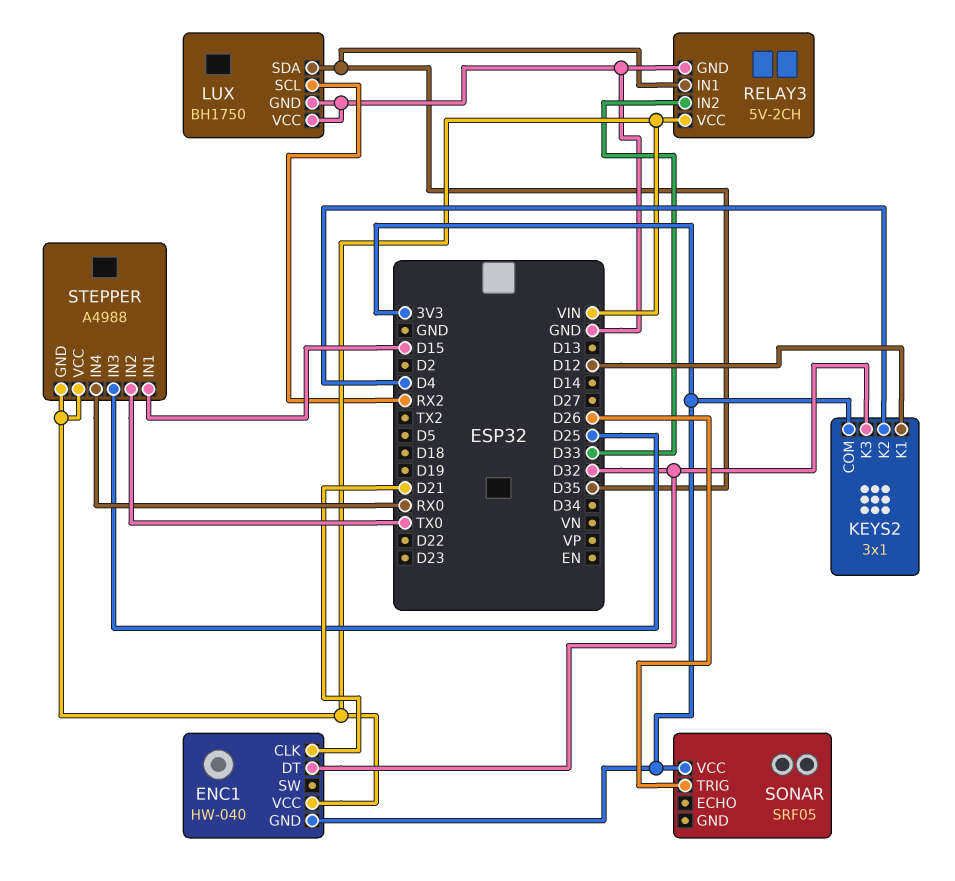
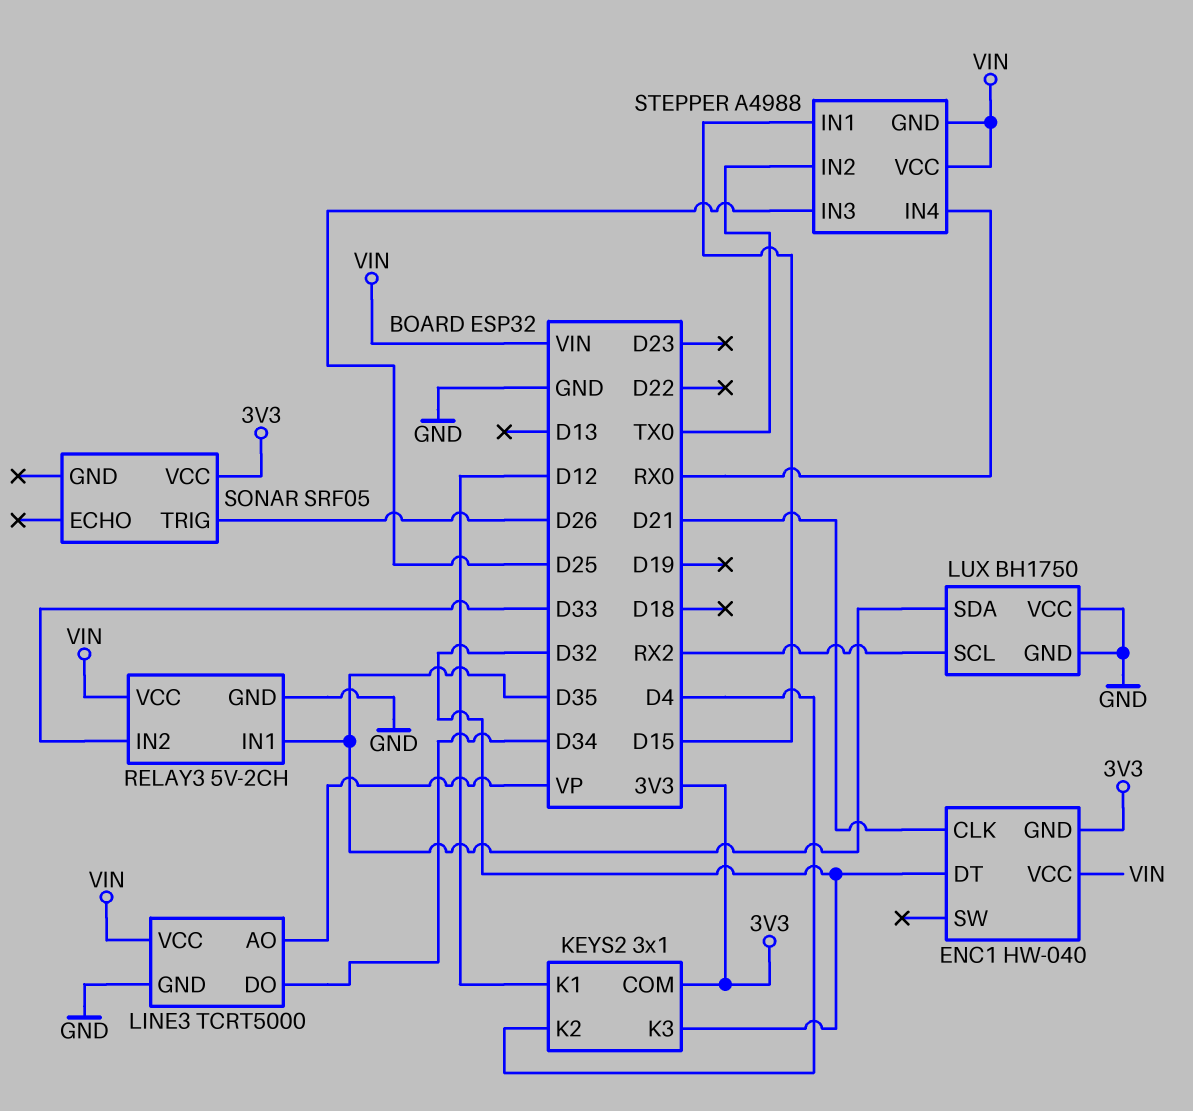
LINE3: none -> TCRT5000
LINE3 pin AO: none -> VP
LINE3 pin DO: none -> D34
LINE3 pin GND: none -> GND
LINE3 pin VCC: none -> VIN

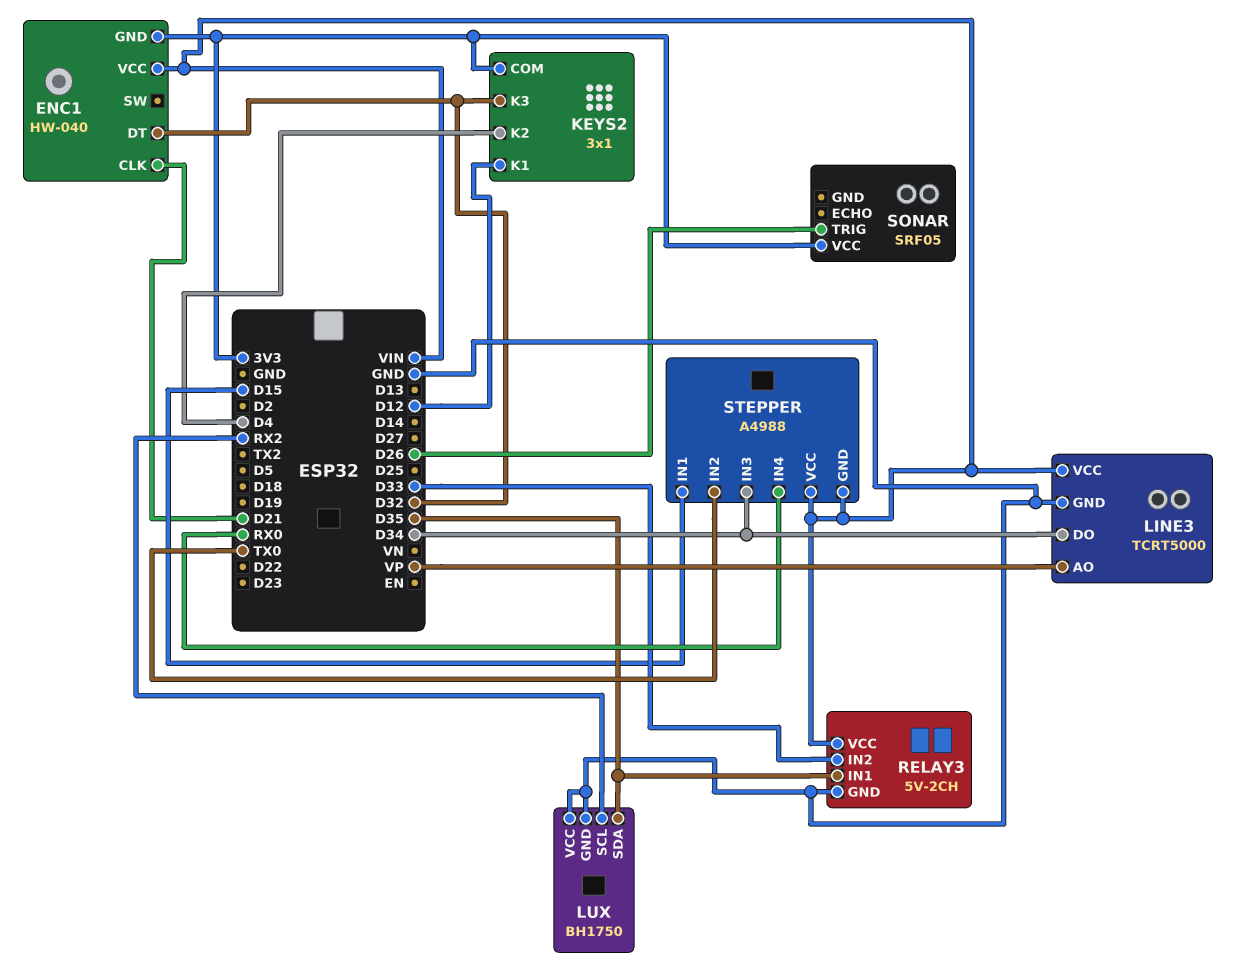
STEPPER pin IN3: D25 -> D34

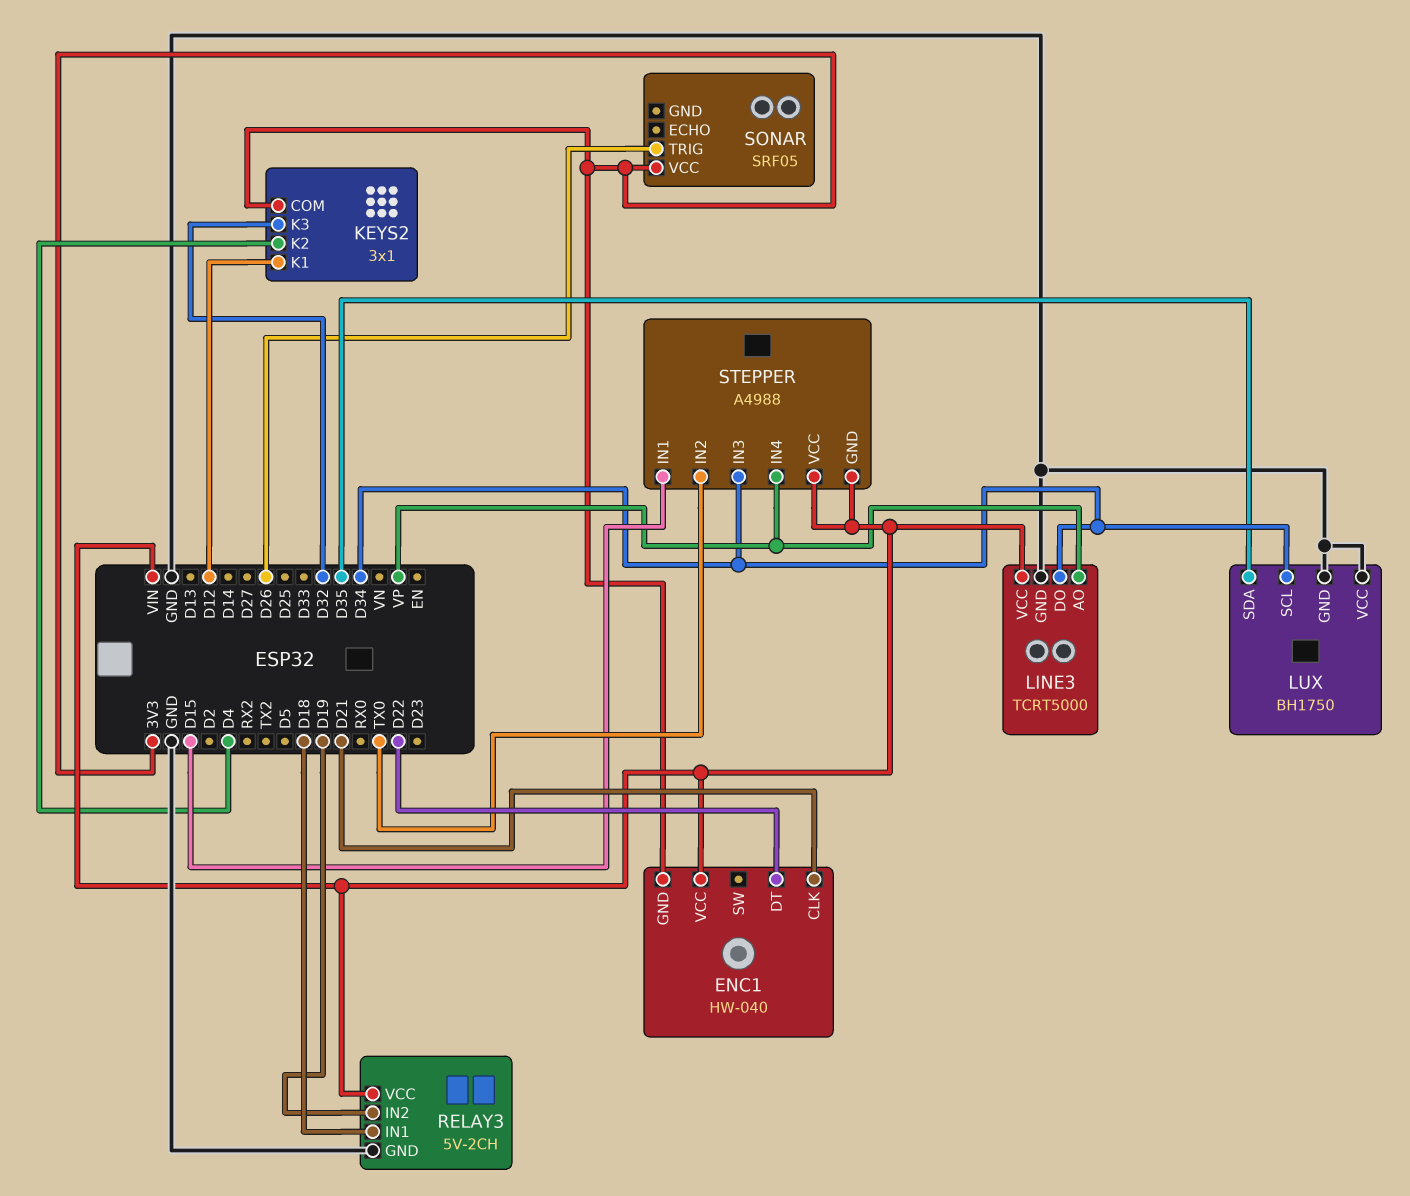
ENC1 pin DT: D32 -> D22
LUX pin SCL: RX2 -> D34
RELAY3 pin IN1: D35 -> D18
RELAY3 pin IN2: D33 -> D19
STEPPER pin IN4: RX0 -> VP

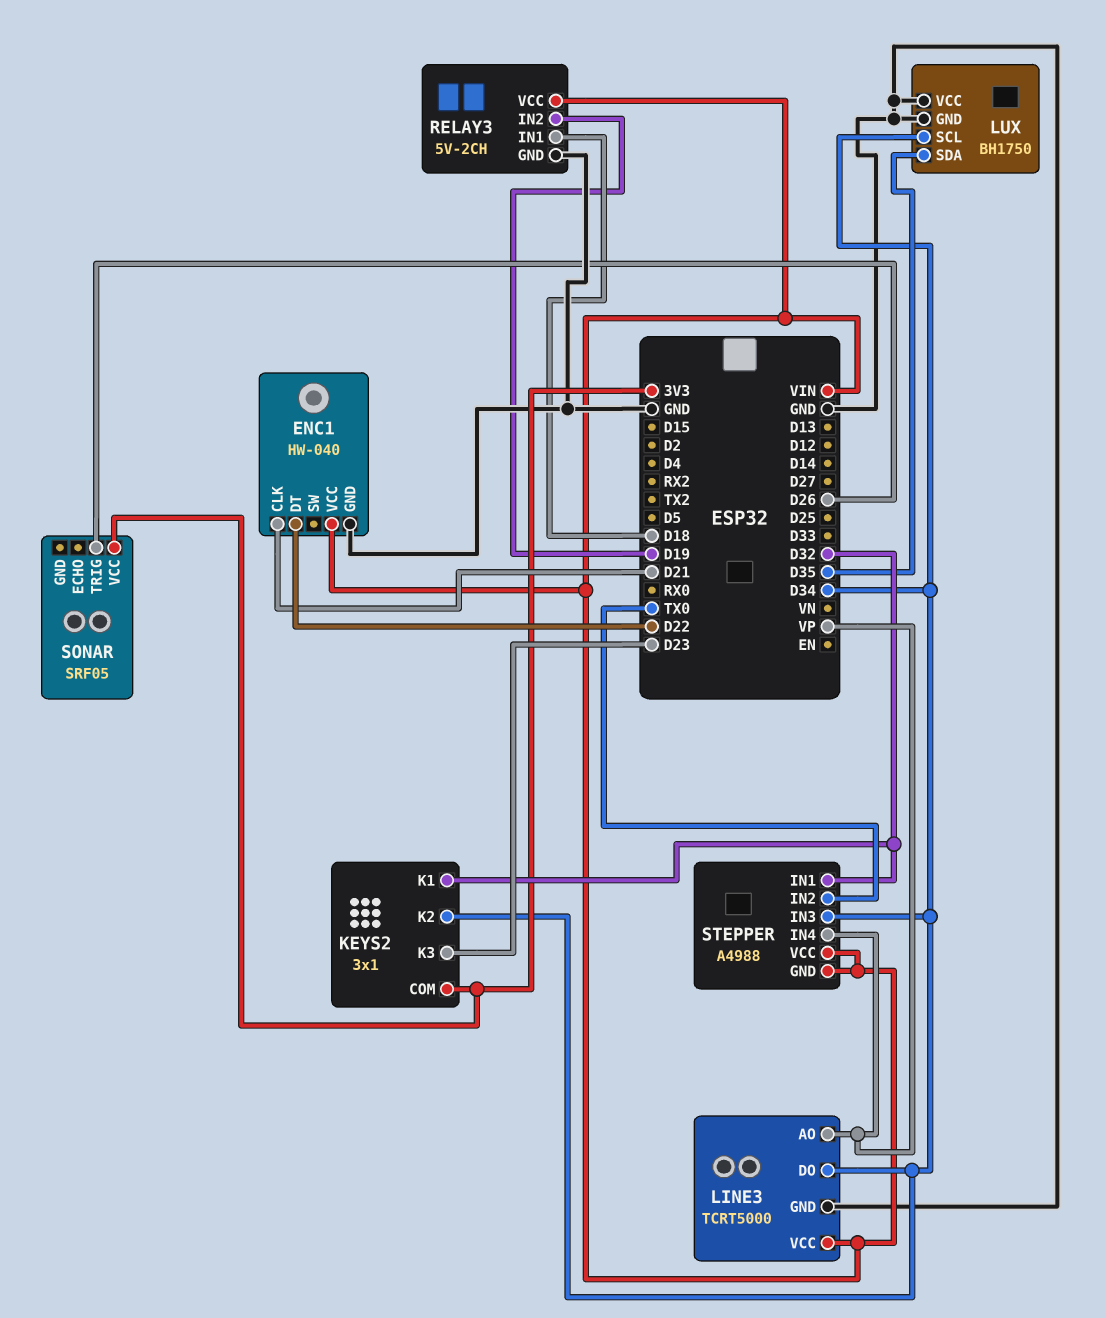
ENC1 pin GND: 3V3 -> GND
KEYS2 pin K1: D12 -> D32
KEYS2 pin K2: D4 -> D34
KEYS2 pin K3: D32 -> D23
STEPPER pin IN1: D15 -> D32

